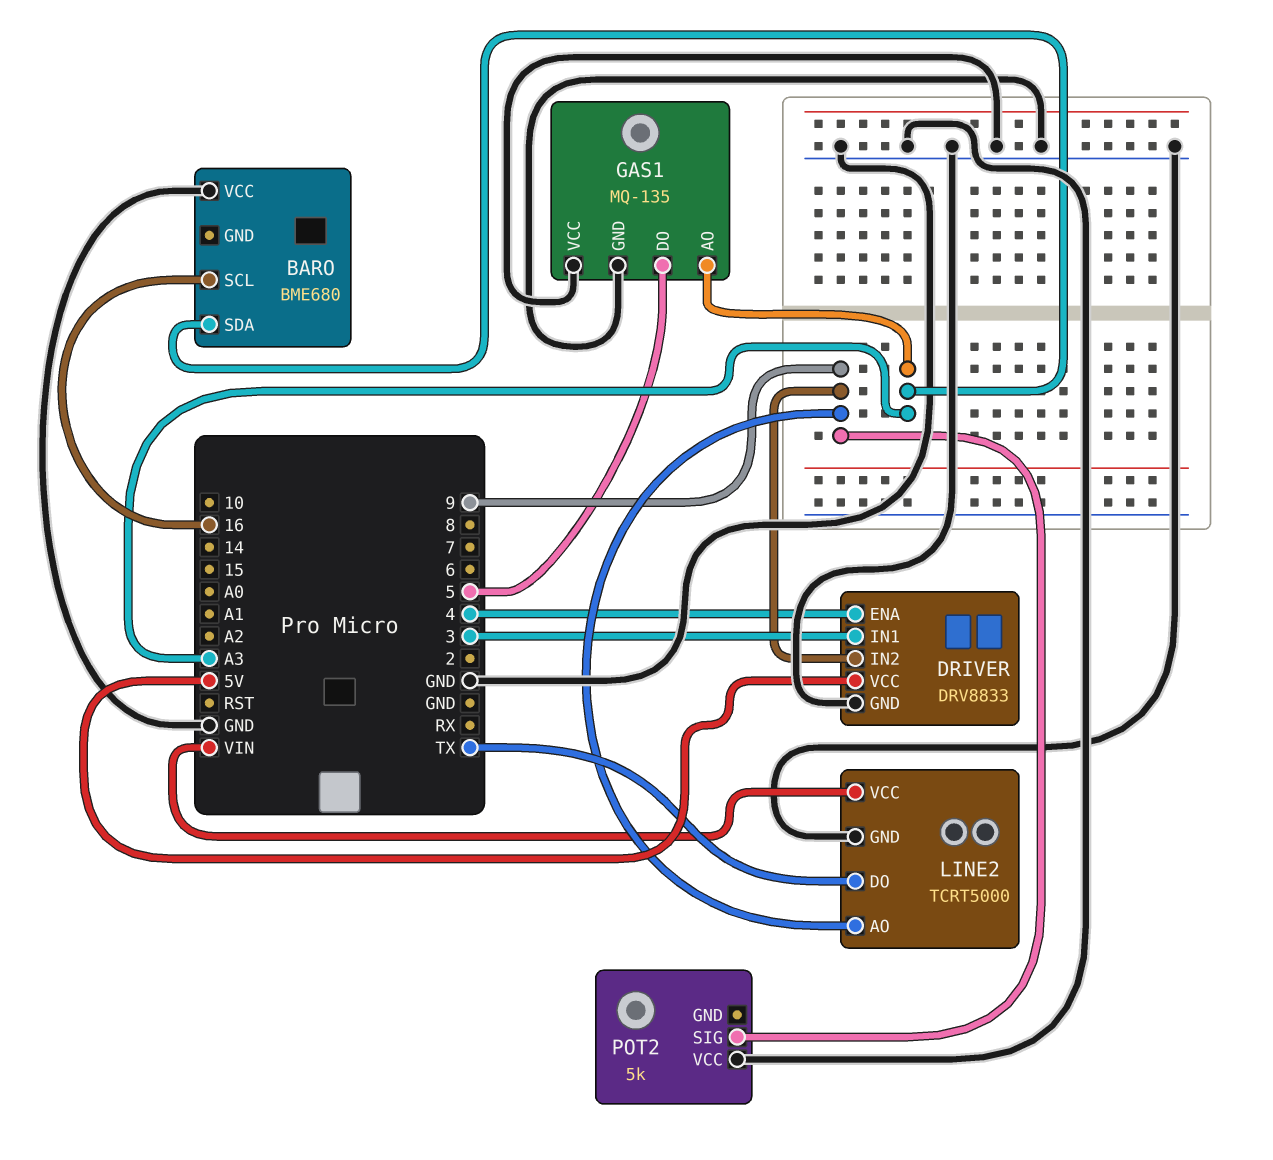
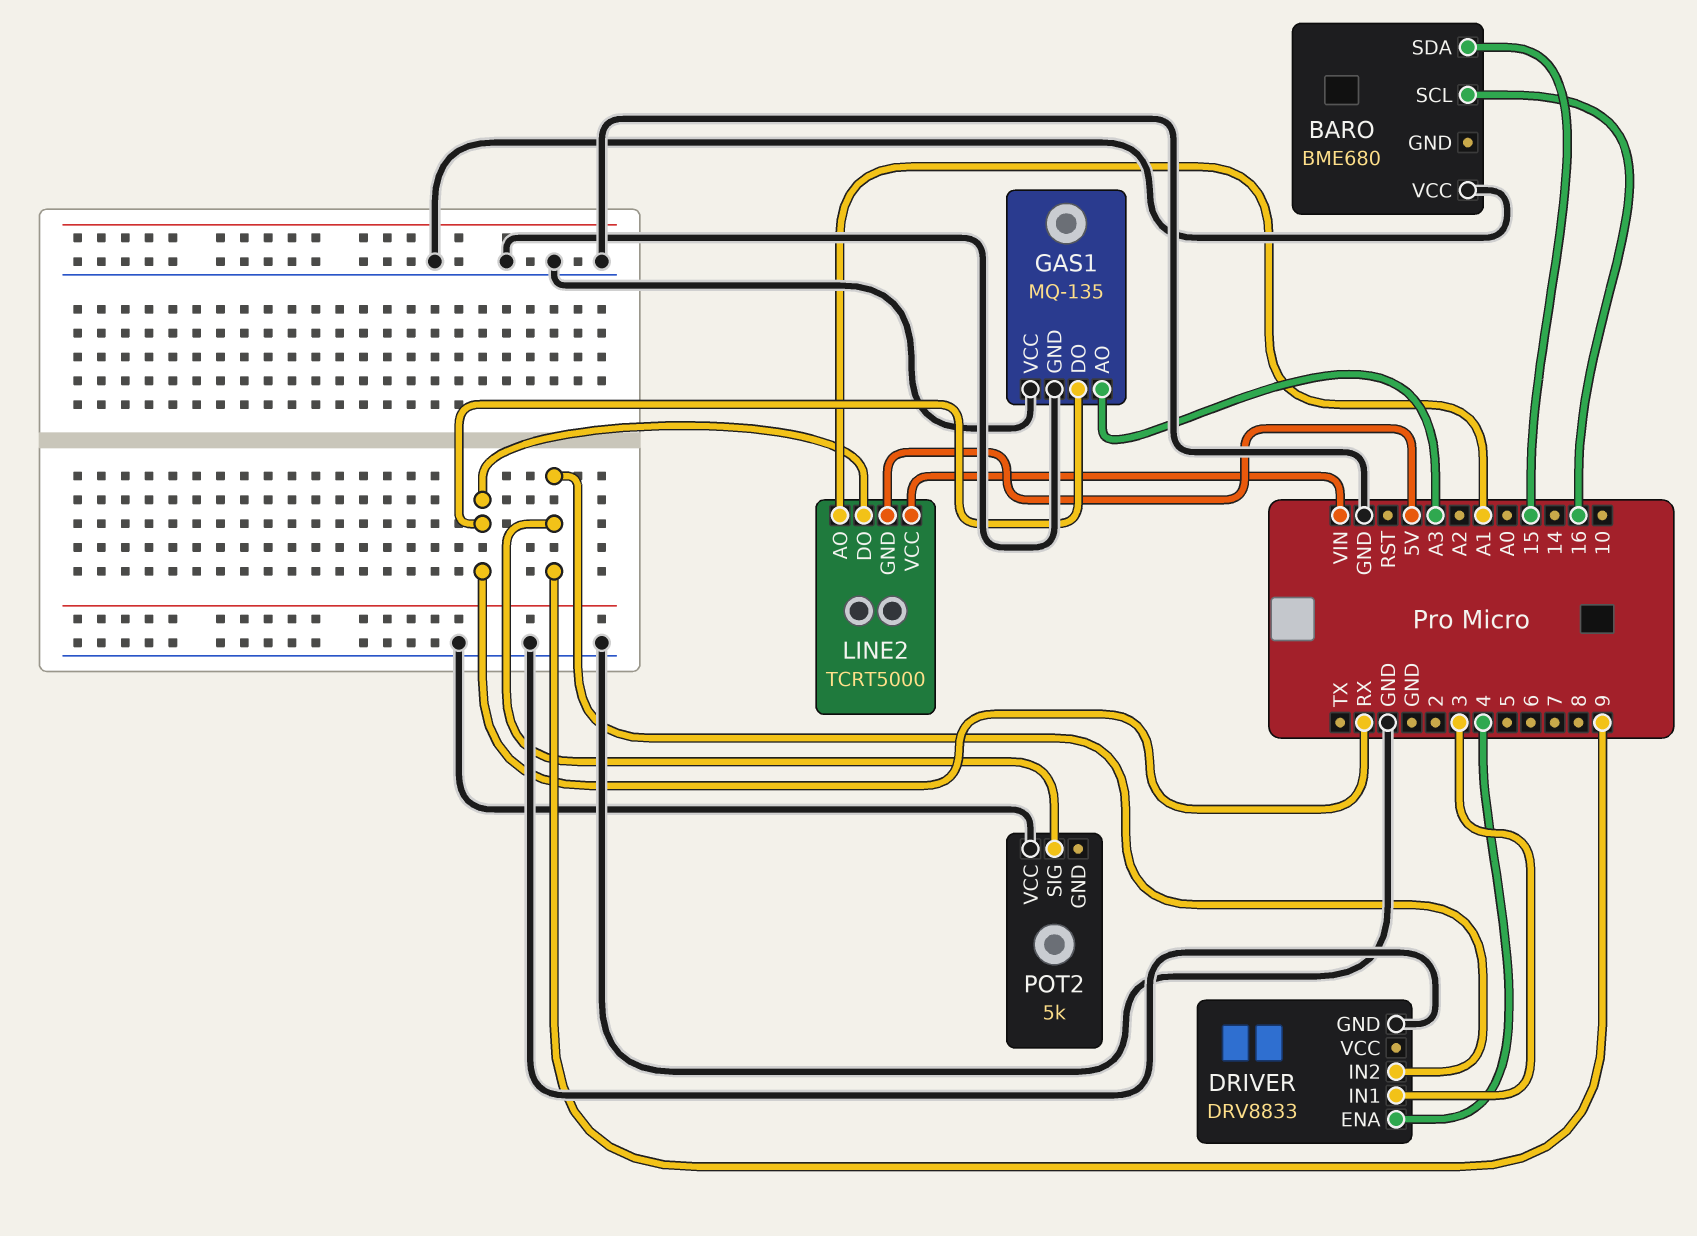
BARO pin SDA: A3 -> 15
DRIVER pin VCC: 5V -> none
GAS1 pin DO: 5 -> RX
LINE2 pin AO: 9 -> A1
LINE2 pin DO: TX -> RX
LINE2 pin GND: GND -> 5V

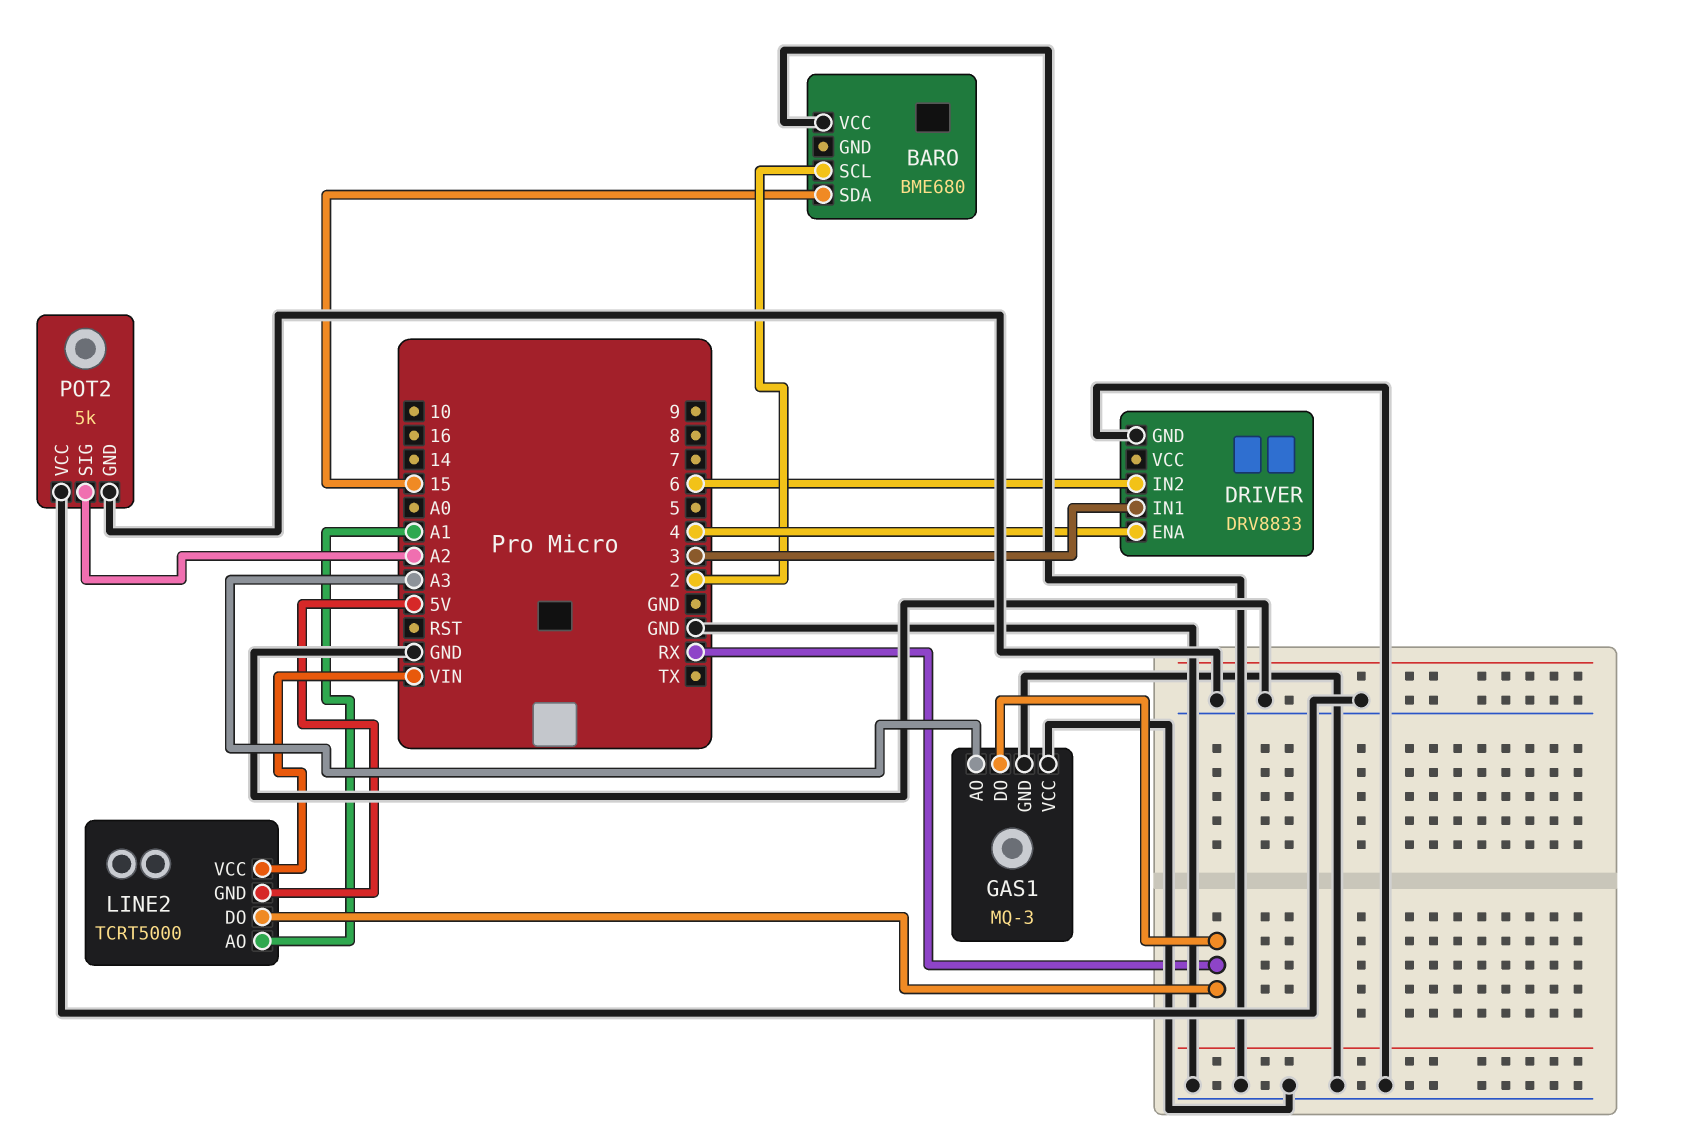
BARO pin SCL: 16 -> 2
DRIVER pin IN2: 9 -> 6
GAS1: MQ-135 -> MQ-3
POT2 pin GND: none -> GND
POT2 pin SIG: 9 -> A2

